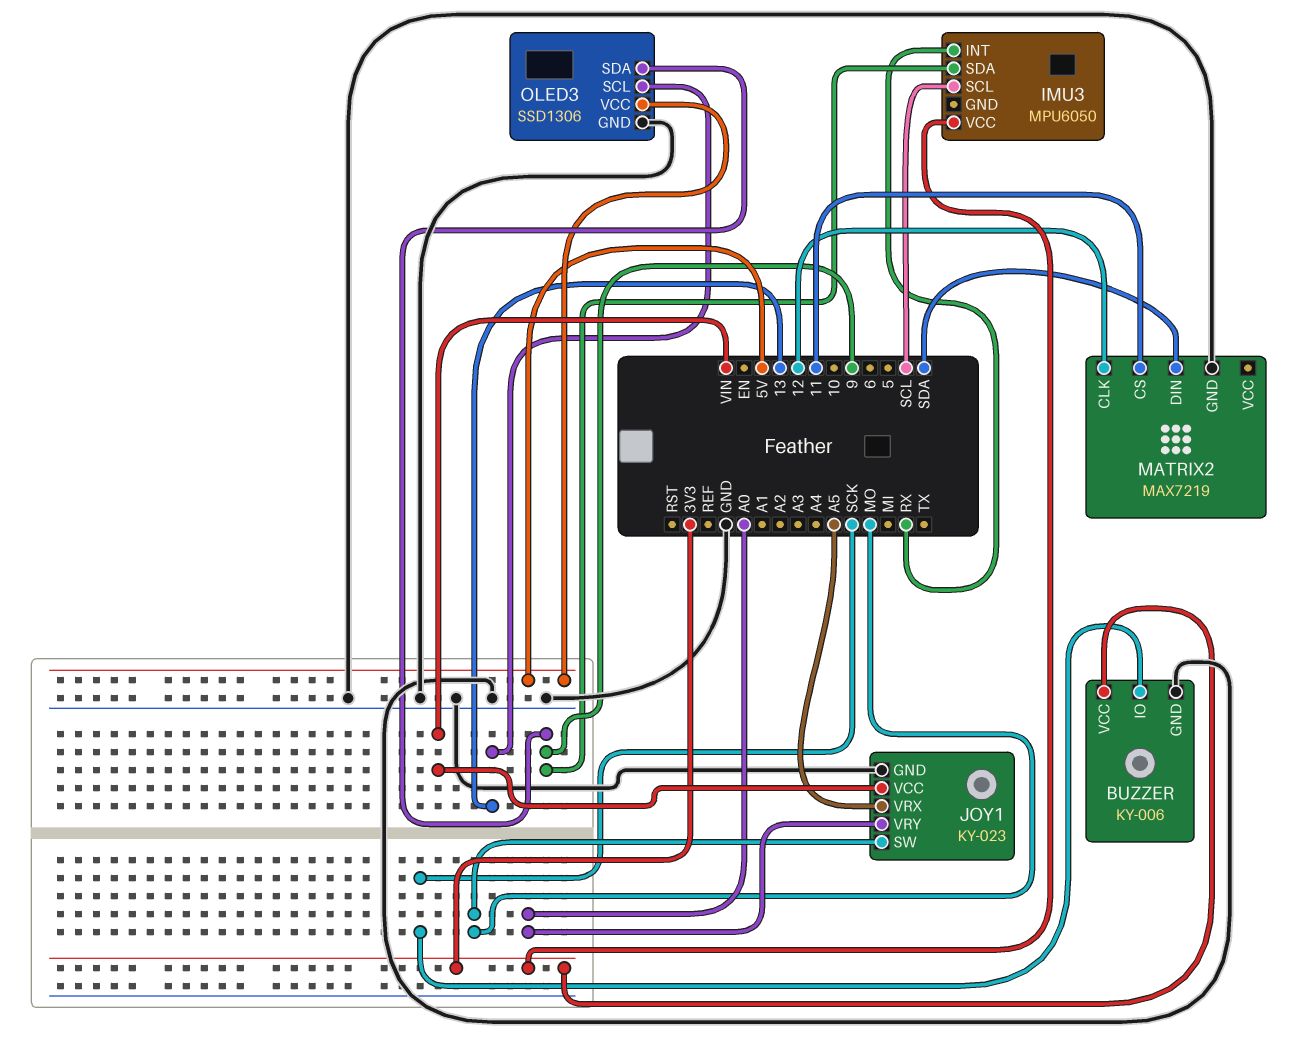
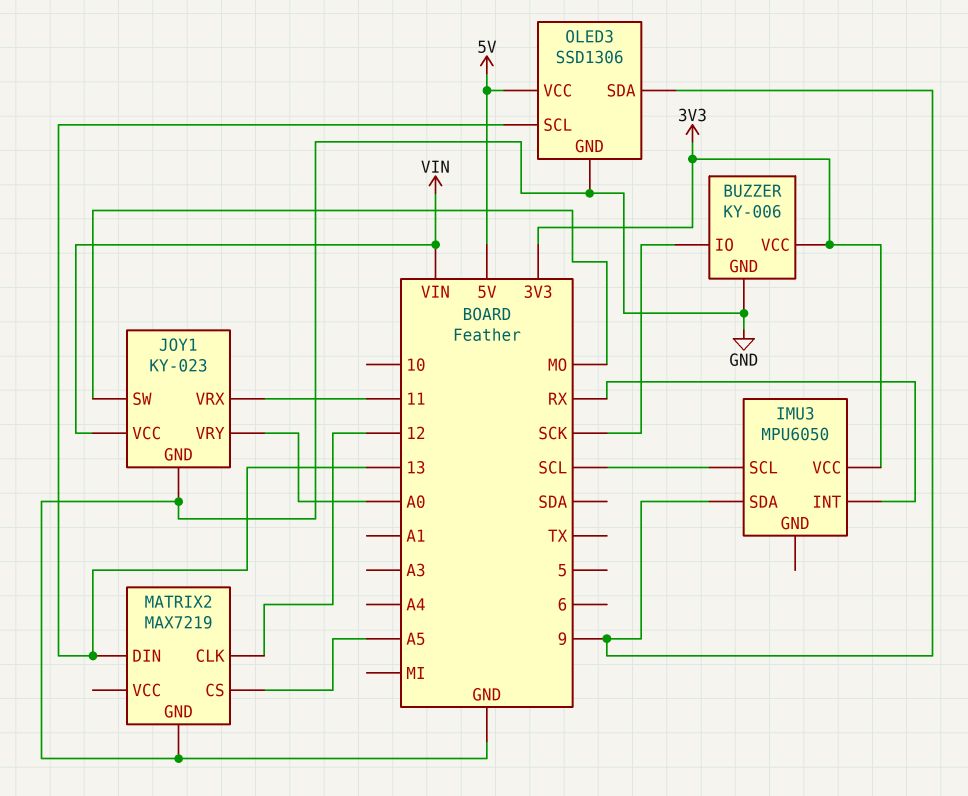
JOY1 pin VRX: A5 -> 11
MATRIX2 pin CS: 11 -> A5
MATRIX2 pin DIN: SDA -> 13

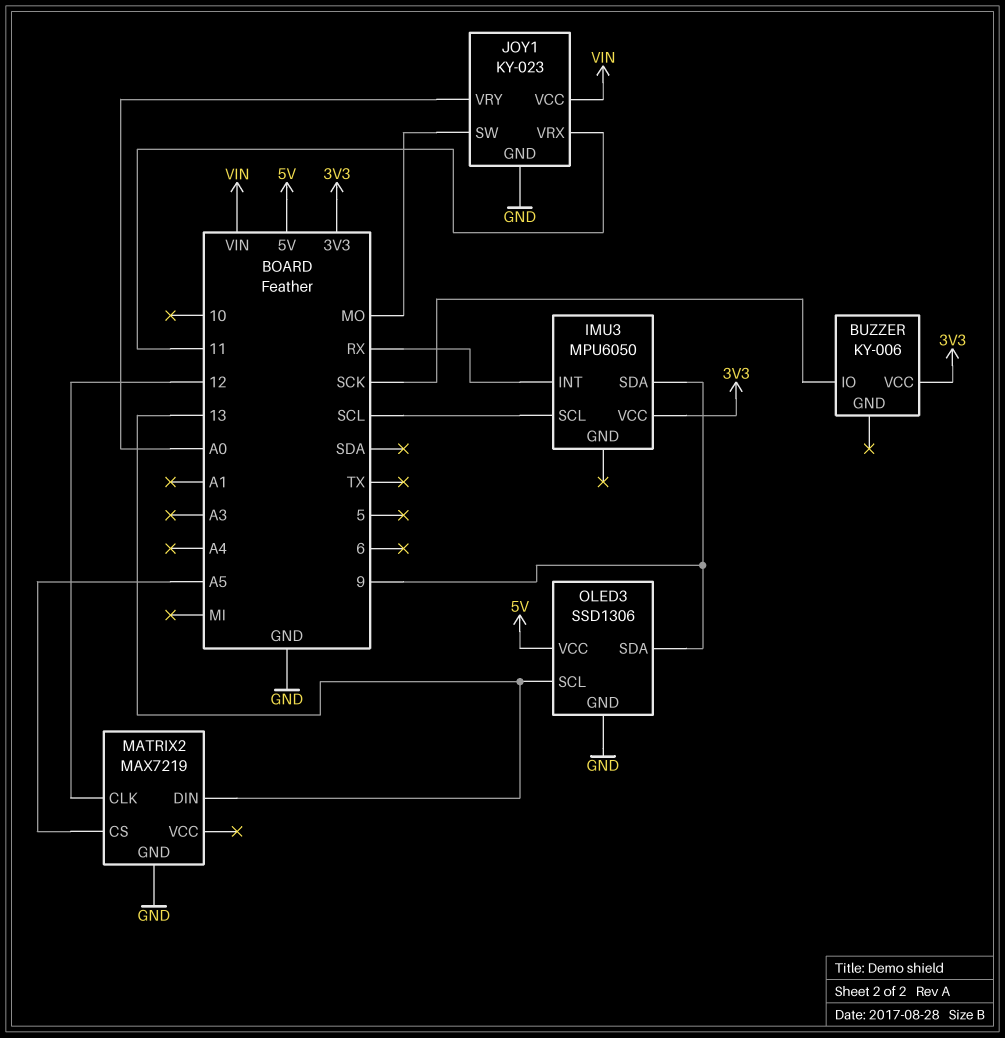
BUZZER pin GND: GND -> none

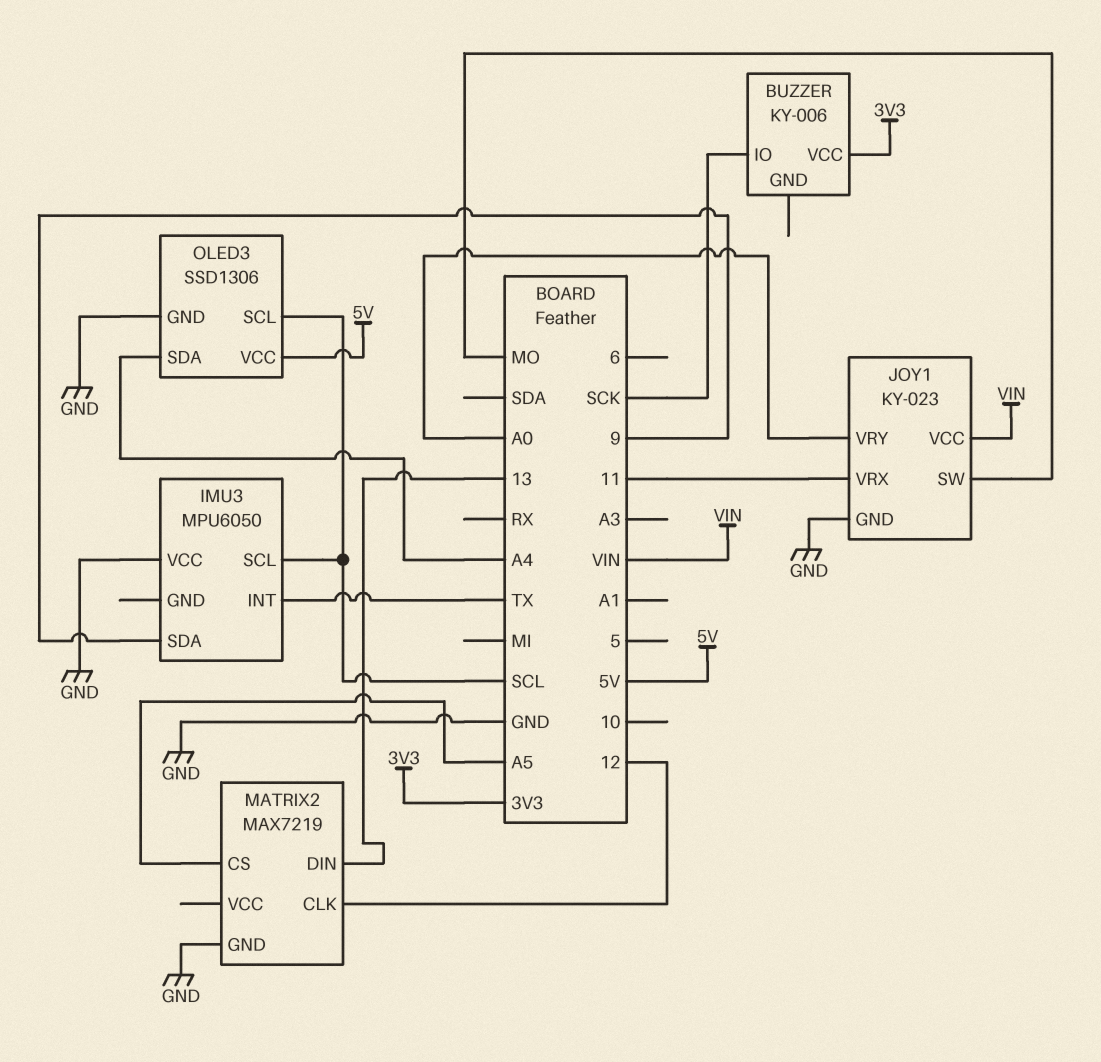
IMU3 pin INT: RX -> TX
IMU3 pin VCC: 3V3 -> GND
OLED3 pin SCL: 13 -> SCL
OLED3 pin SDA: 9 -> A4

